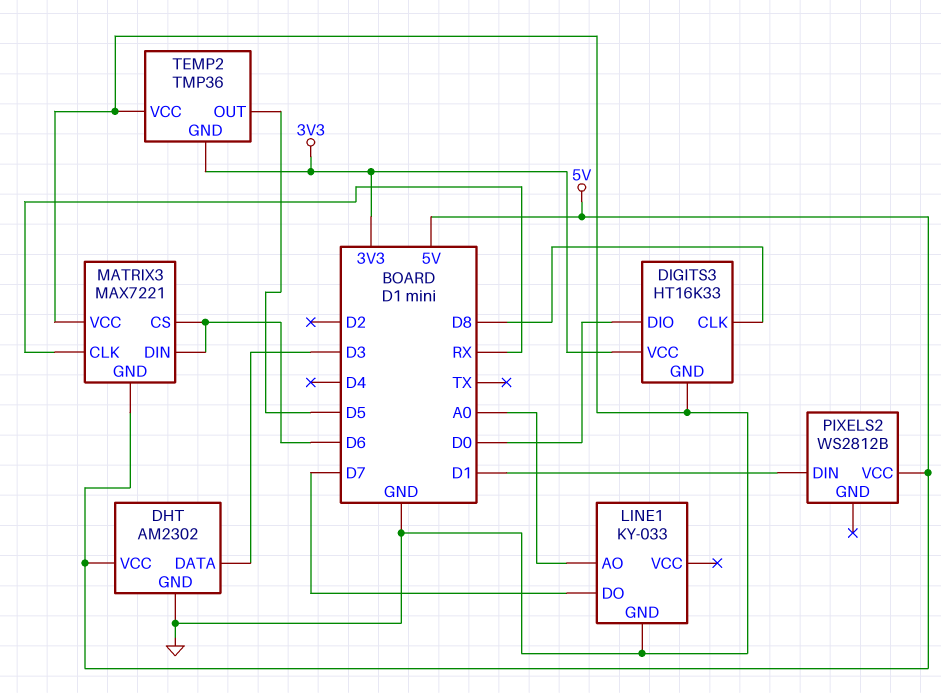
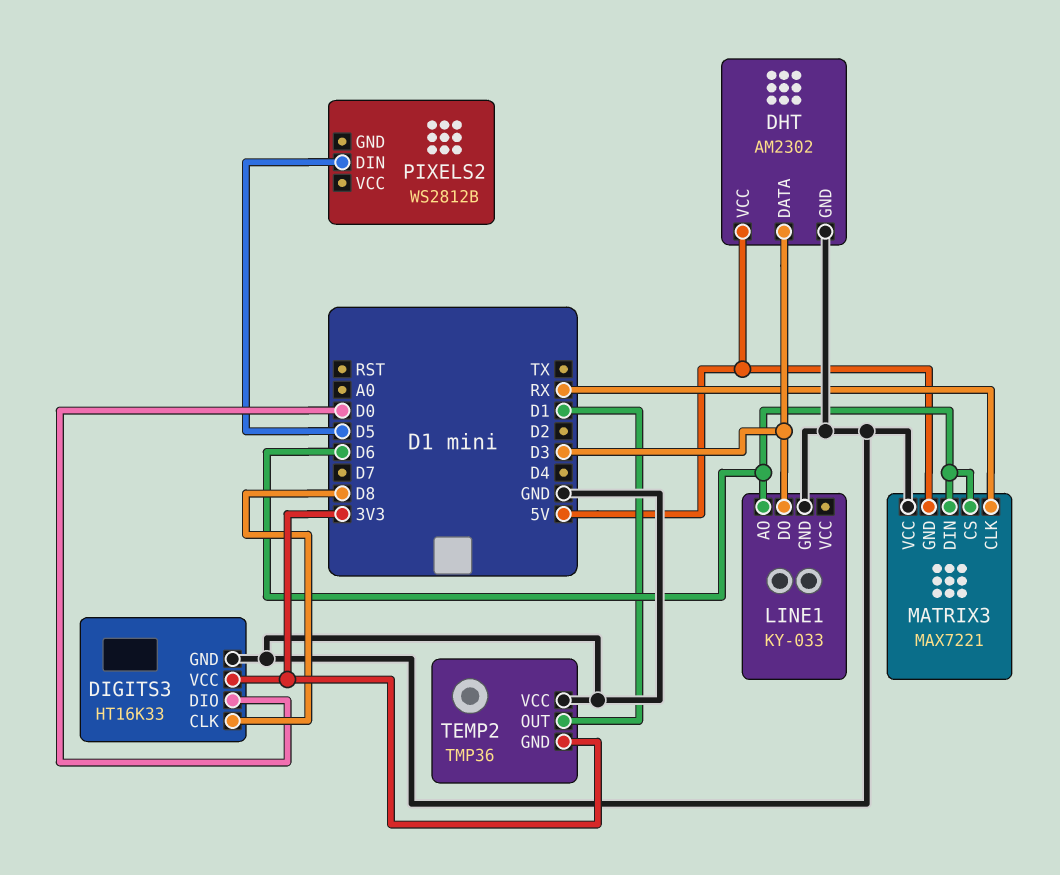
LINE1 pin AO: A0 -> D6
LINE1 pin DO: D7 -> D3
PIXELS2 pin DIN: D1 -> D5
PIXELS2 pin VCC: 5V -> none
TEMP2 pin OUT: D5 -> D1

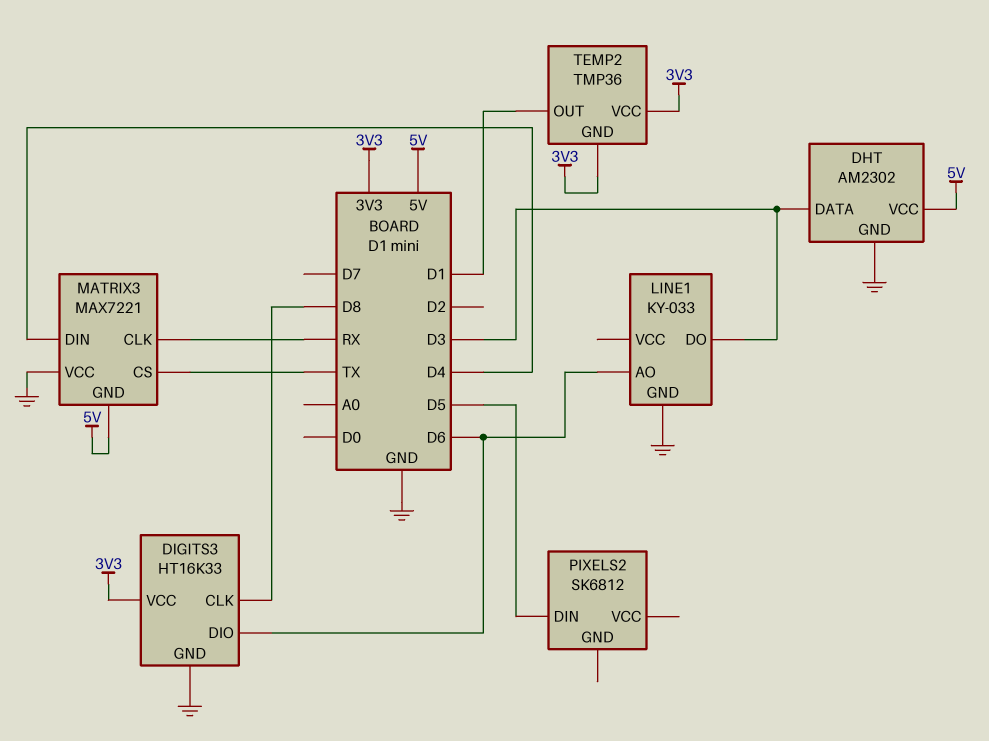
DIGITS3 pin DIO: D0 -> D6
MATRIX3 pin CS: D6 -> TX
MATRIX3 pin DIN: D6 -> D4
PIXELS2: WS2812B -> SK6812
TEMP2 pin VCC: GND -> 3V3

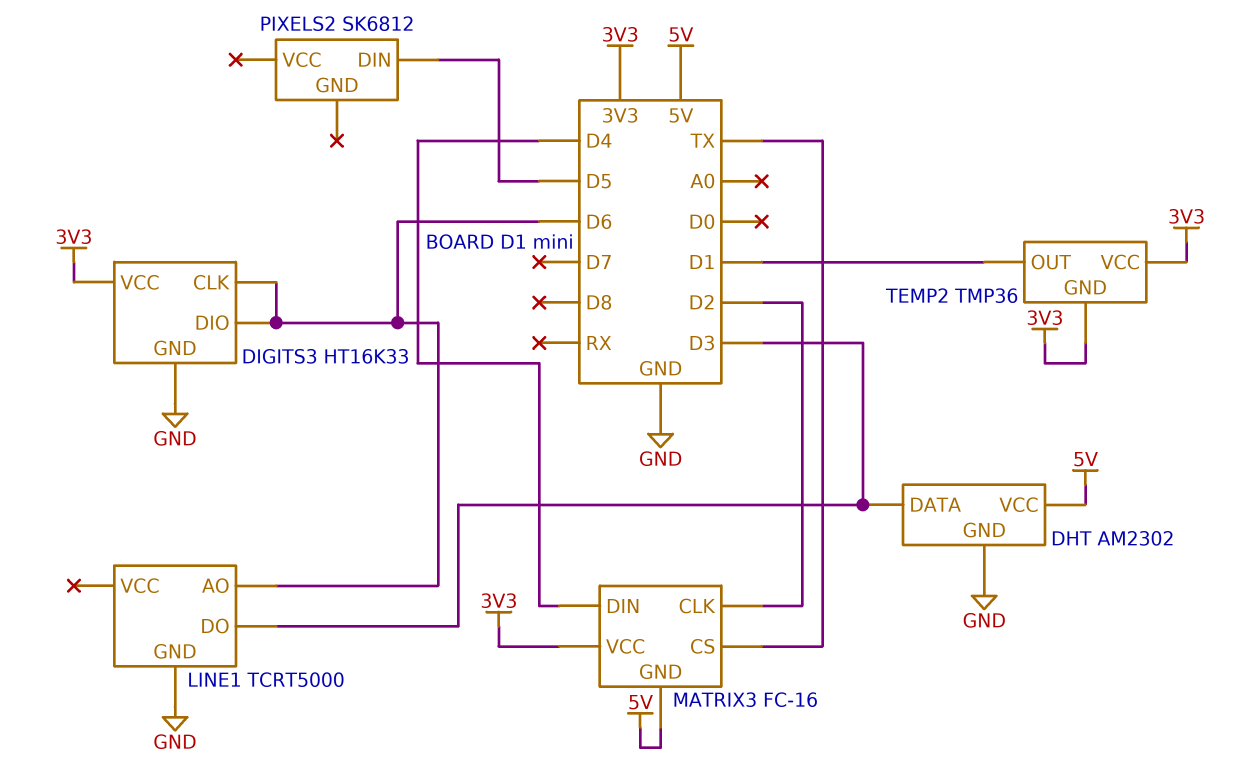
DIGITS3 pin CLK: D8 -> D6
LINE1: KY-033 -> TCRT5000
MATRIX3: MAX7221 -> FC-16
MATRIX3 pin CLK: RX -> D2
MATRIX3 pin VCC: GND -> 3V3

